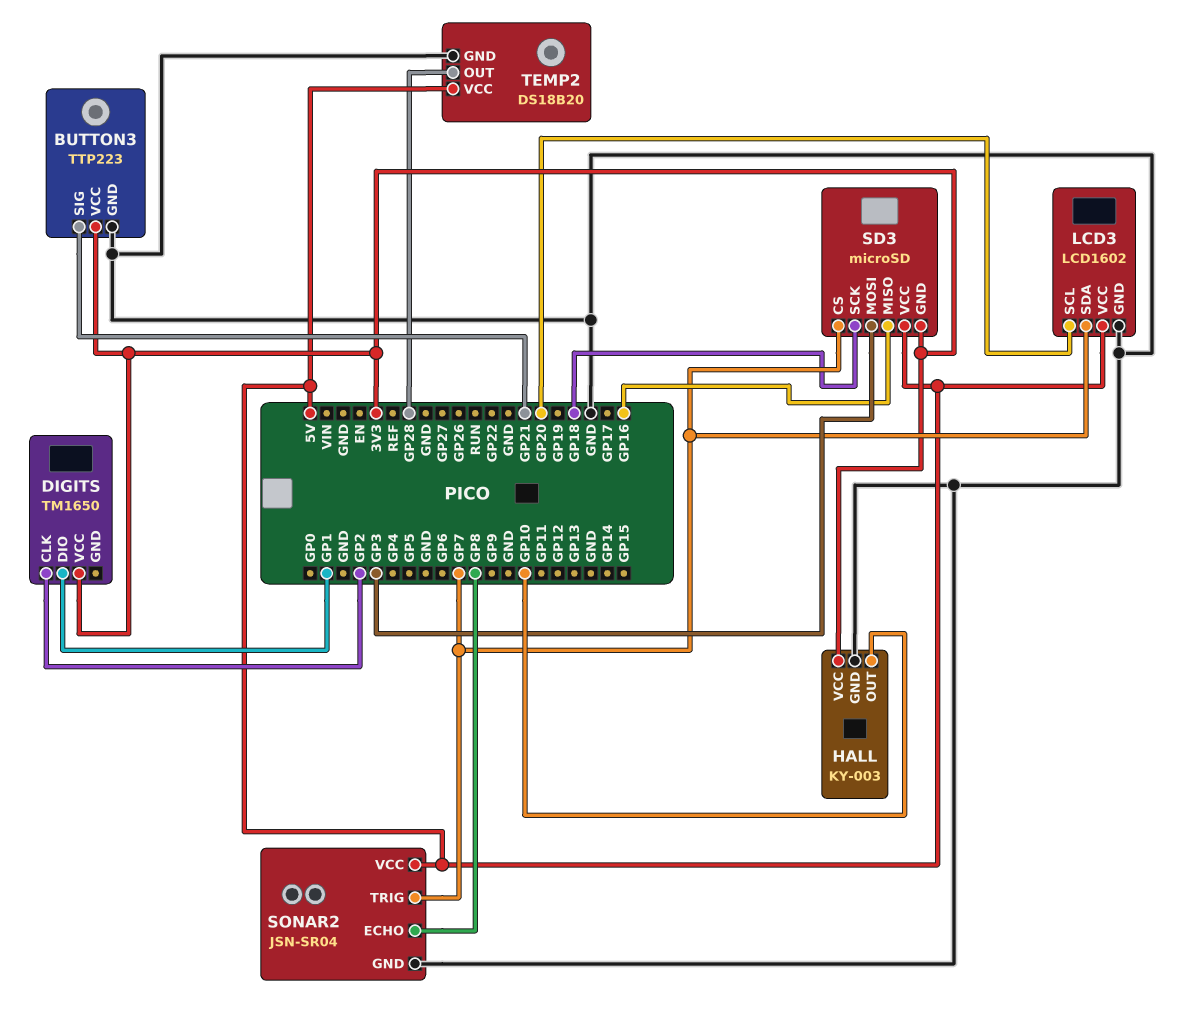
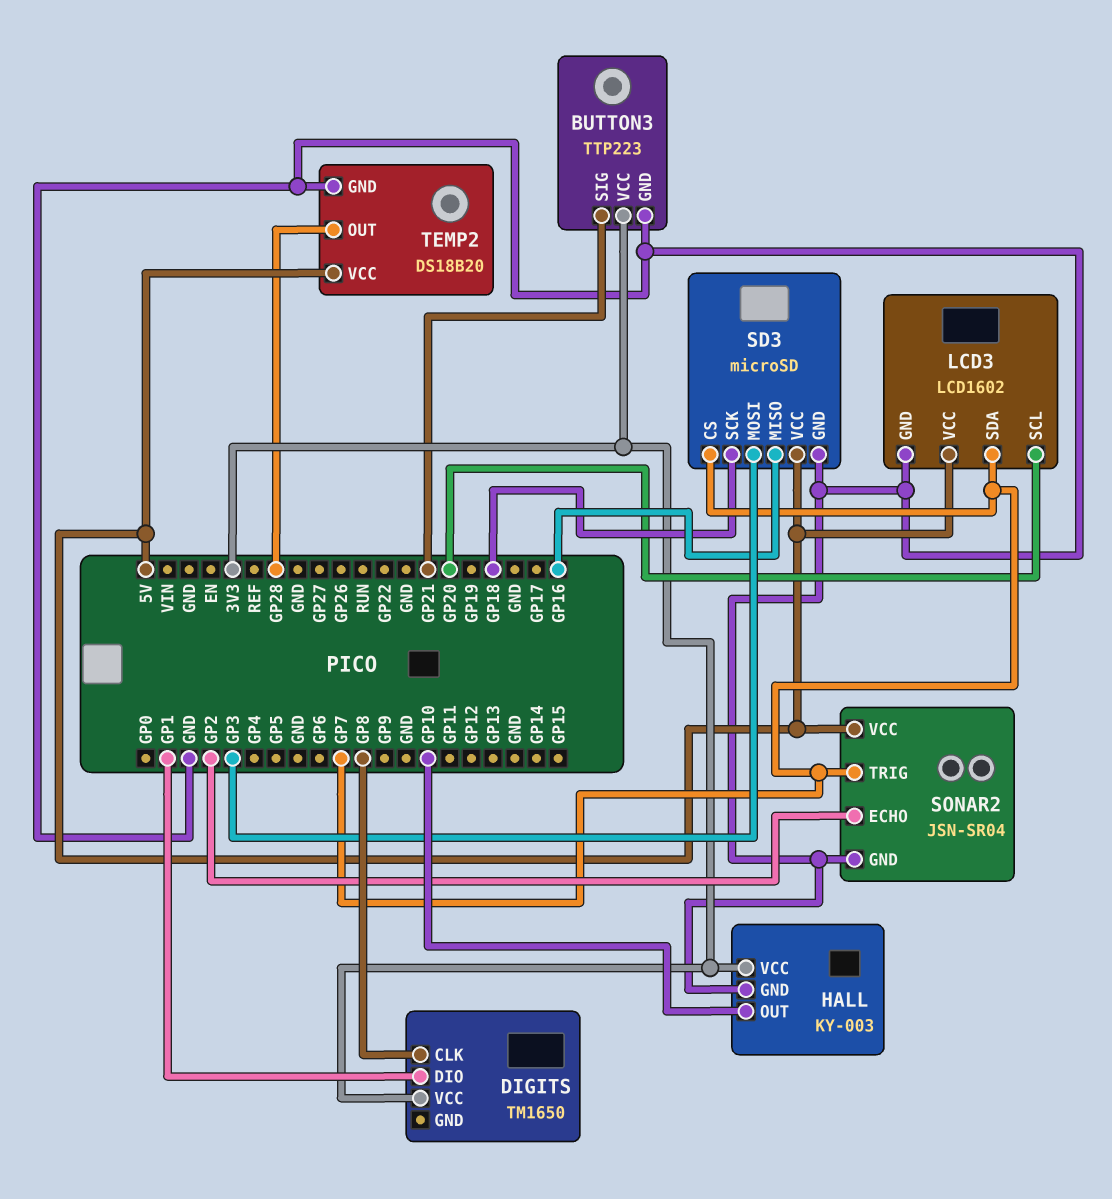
DIGITS pin CLK: GP2 -> GP8
SD3 pin GND: 3V3 -> GND
SONAR2 pin ECHO: GP8 -> GP2

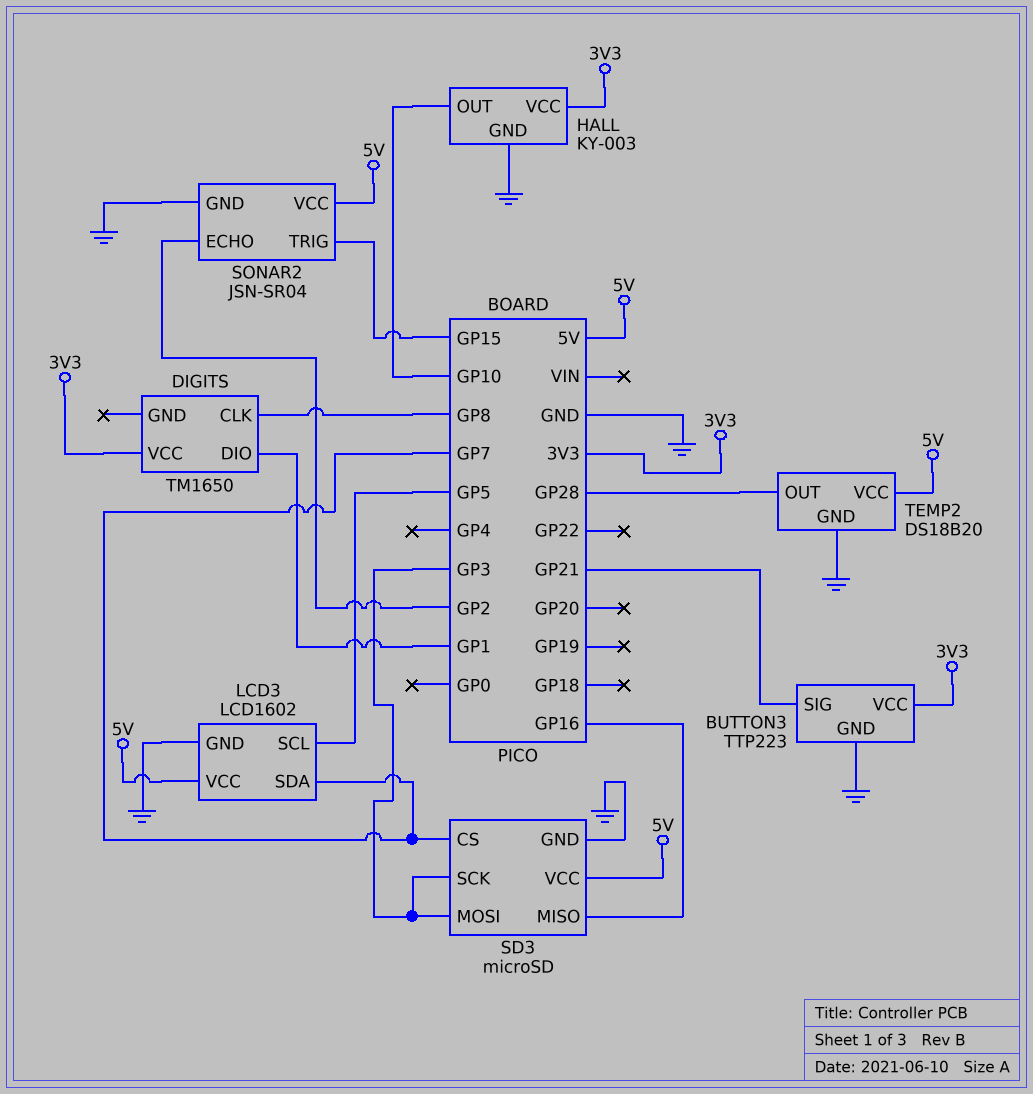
LCD3 pin SCL: GP20 -> GP5
SD3 pin SCK: GP18 -> GP3
SONAR2 pin TRIG: GP7 -> GP15

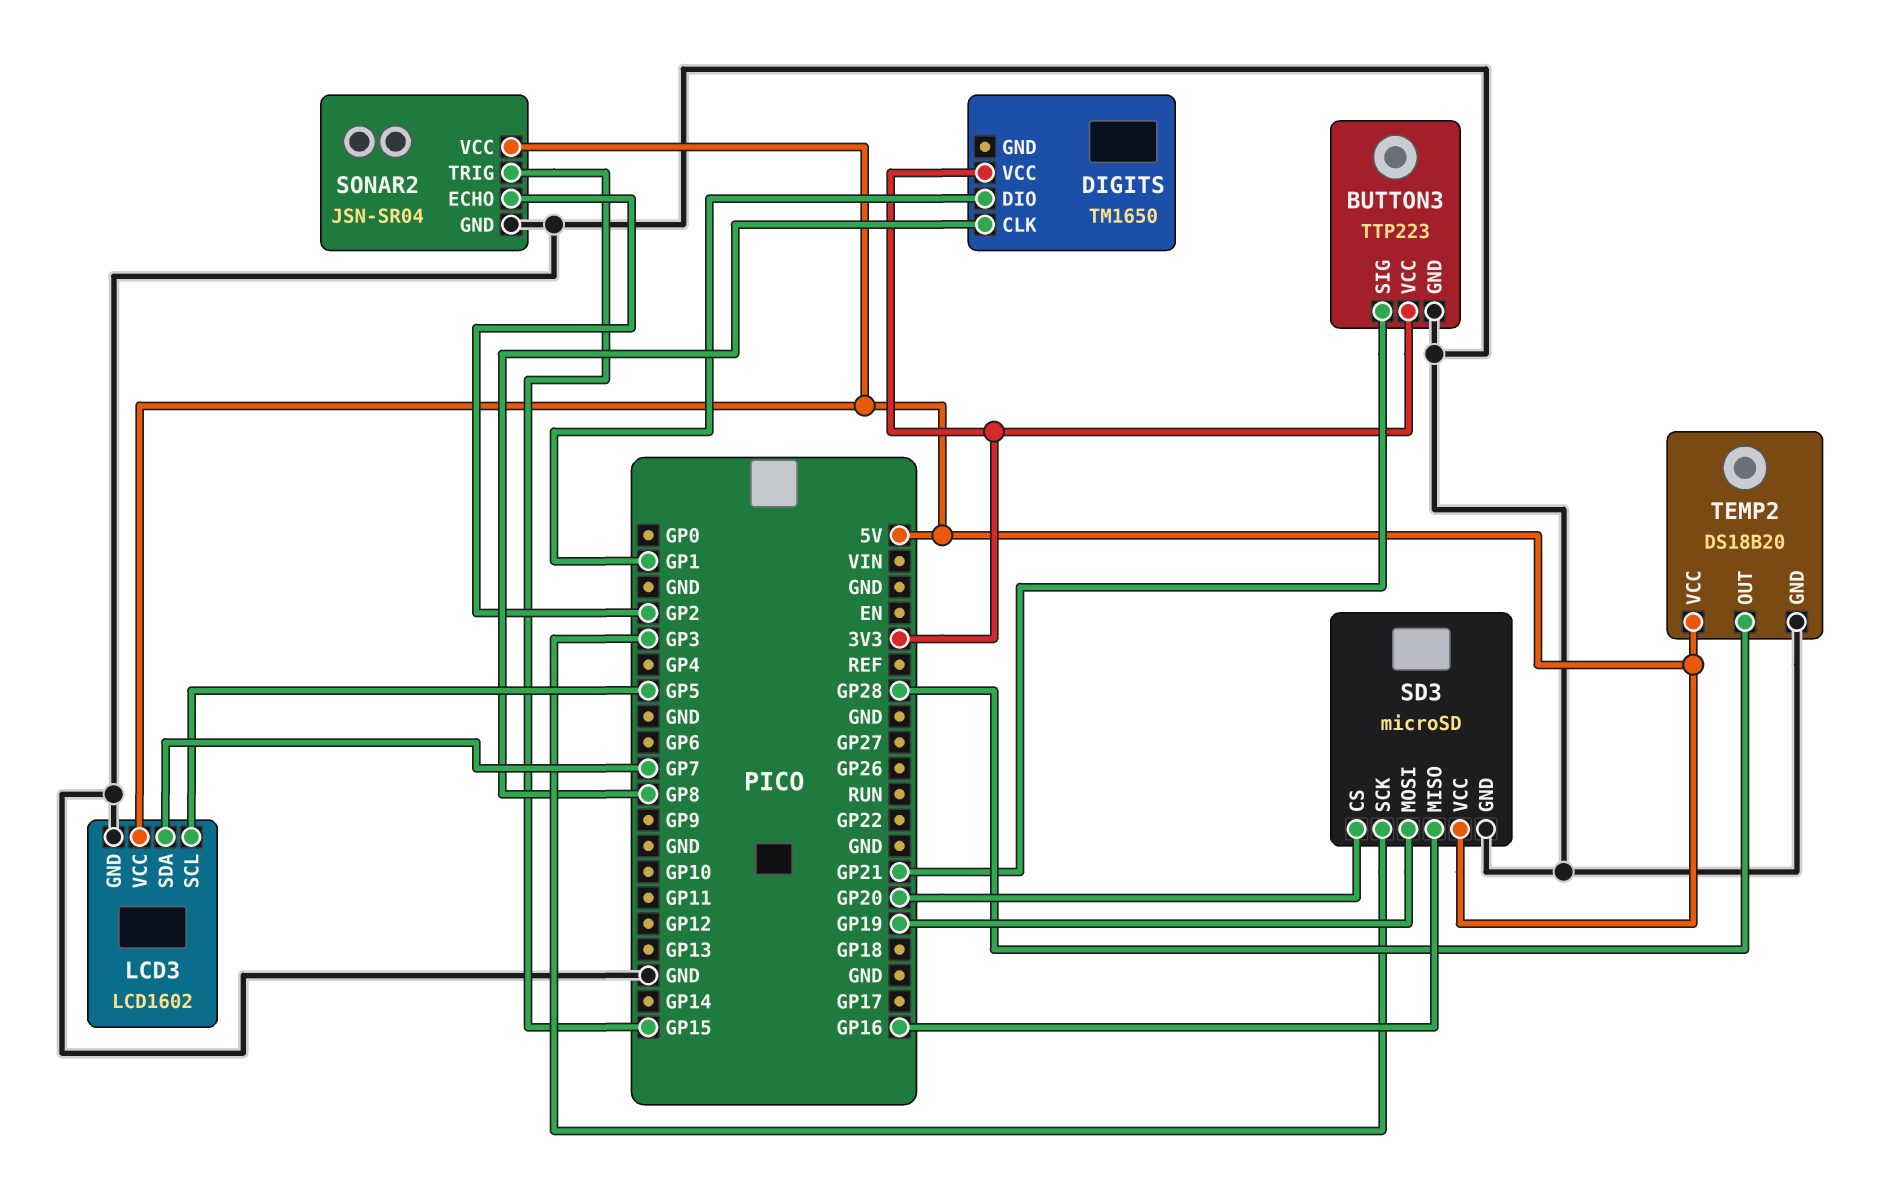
HALL: KY-003 -> none
HALL pin GND: GND -> none
HALL pin OUT: GP10 -> none
HALL pin VCC: 3V3 -> none
SD3 pin CS: GP7 -> GP20
SD3 pin MOSI: GP3 -> GP19

